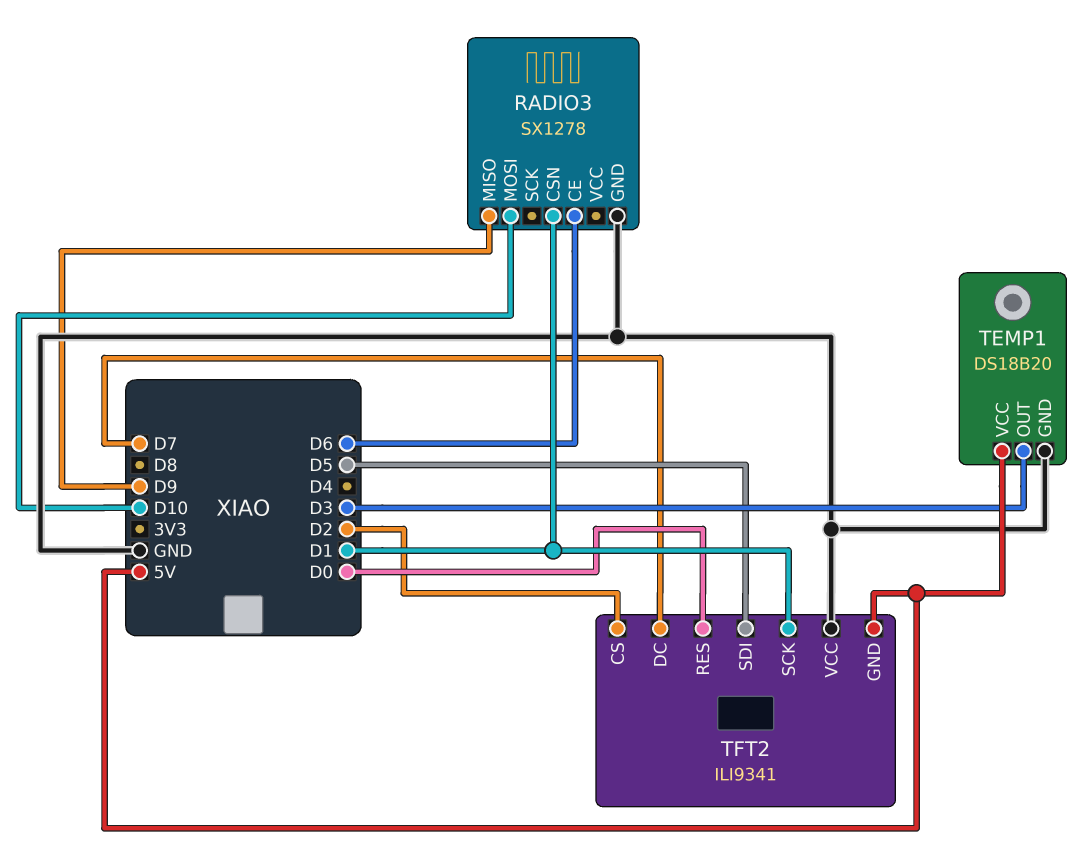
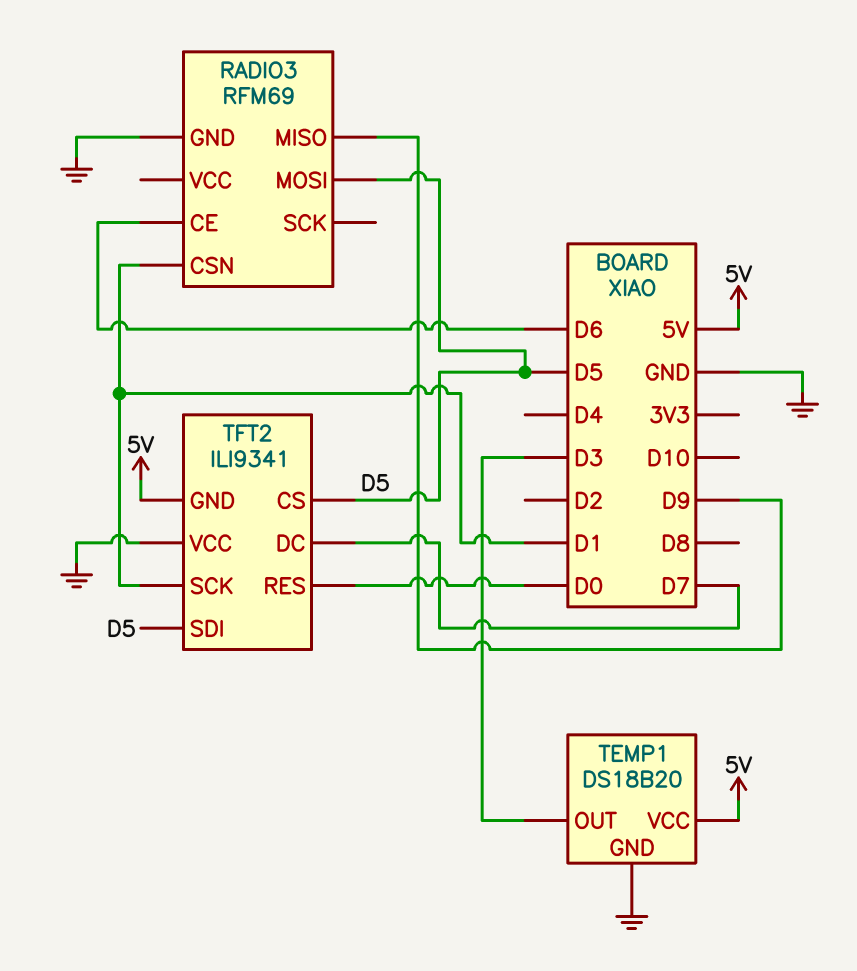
RADIO3: SX1278 -> RFM69
RADIO3 pin MOSI: D10 -> D5
TFT2 pin CS: D2 -> D5

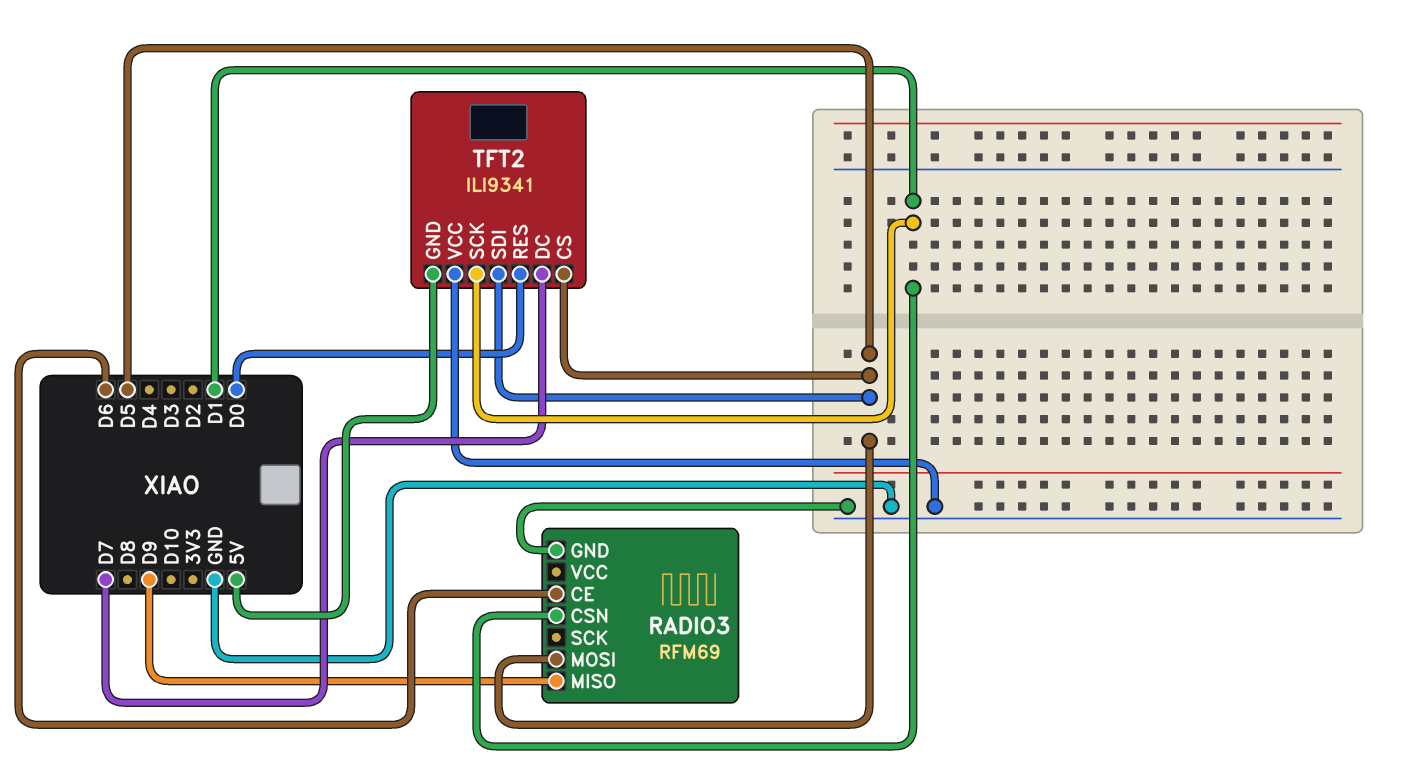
TEMP1: DS18B20 -> none
TEMP1 pin GND: GND -> none
TEMP1 pin OUT: D3 -> none
TEMP1 pin VCC: 5V -> none

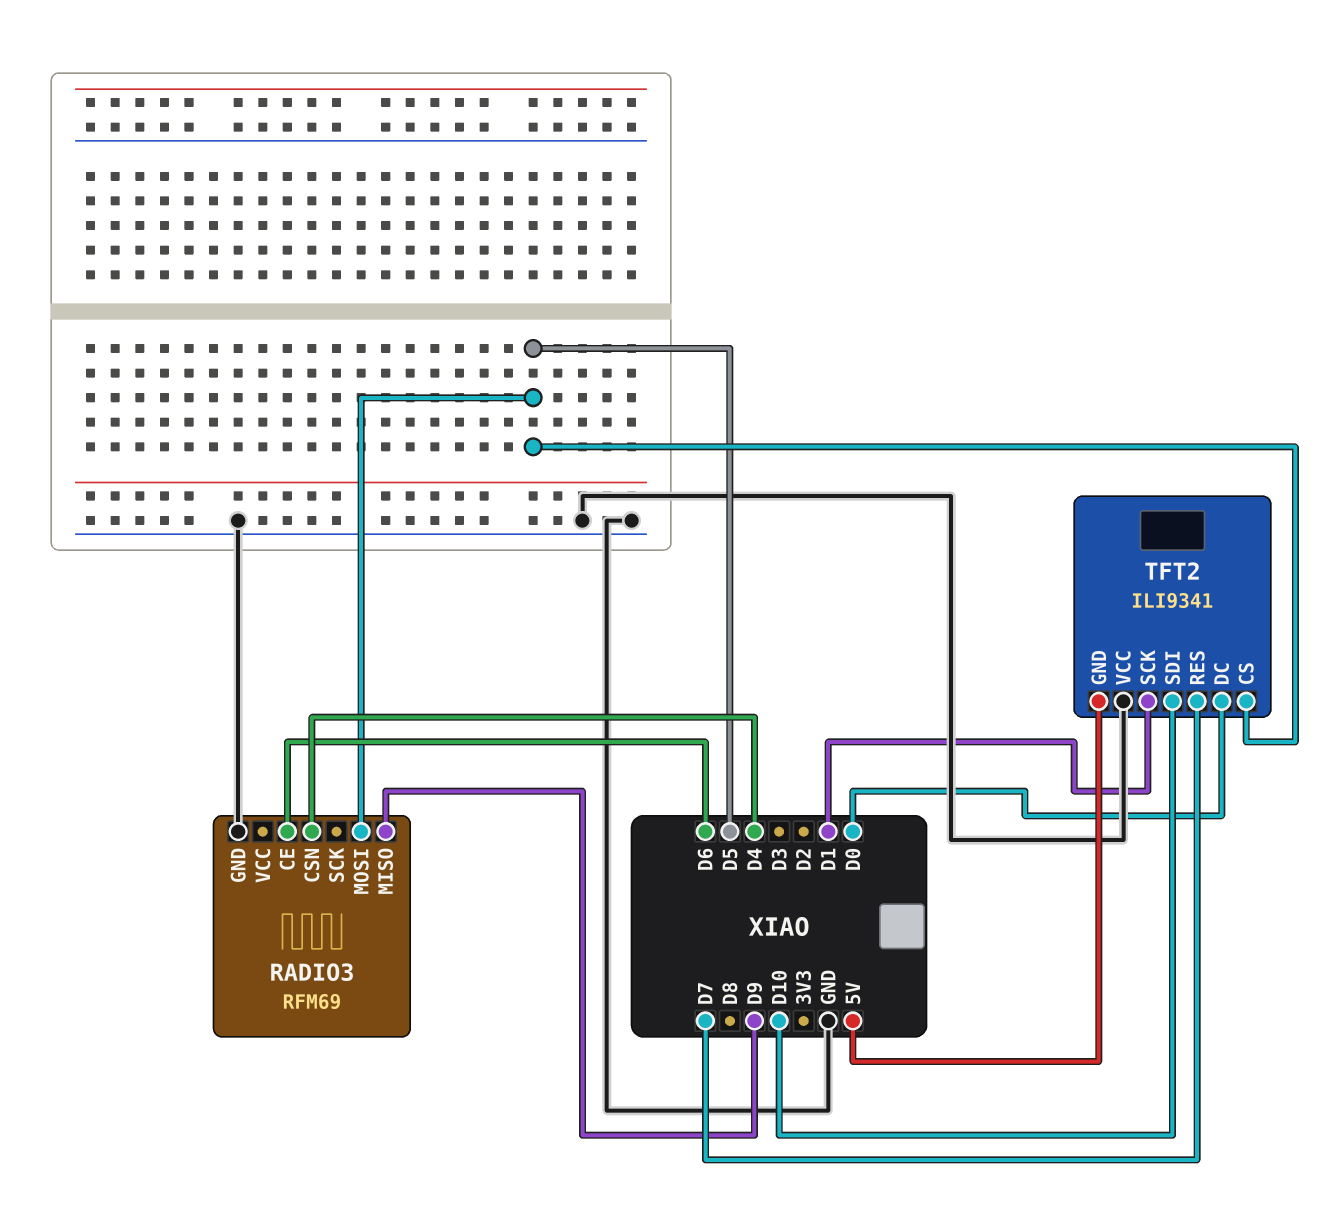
RADIO3 pin CSN: D1 -> D4
TFT2 pin DC: D7 -> D0
TFT2 pin RES: D0 -> D7
TFT2 pin SDI: D5 -> D10

